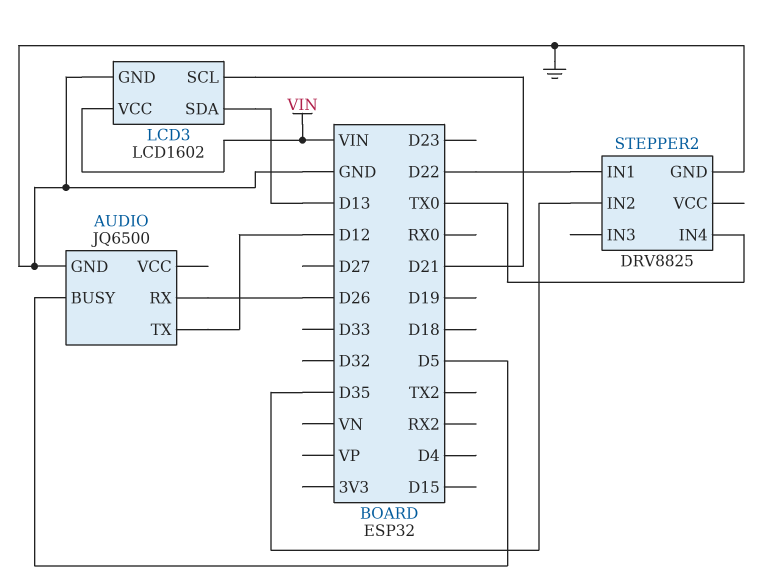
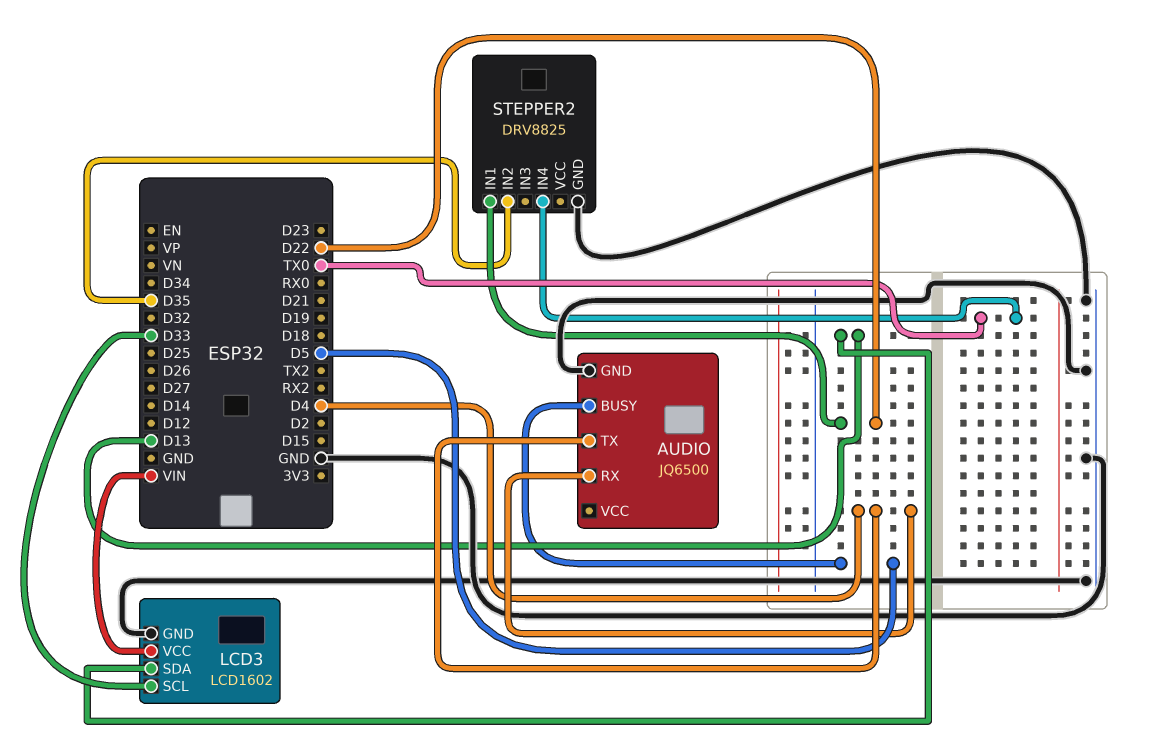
AUDIO pin RX: D26 -> D4
AUDIO pin TX: D12 -> D4
LCD3 pin SCL: D21 -> D33

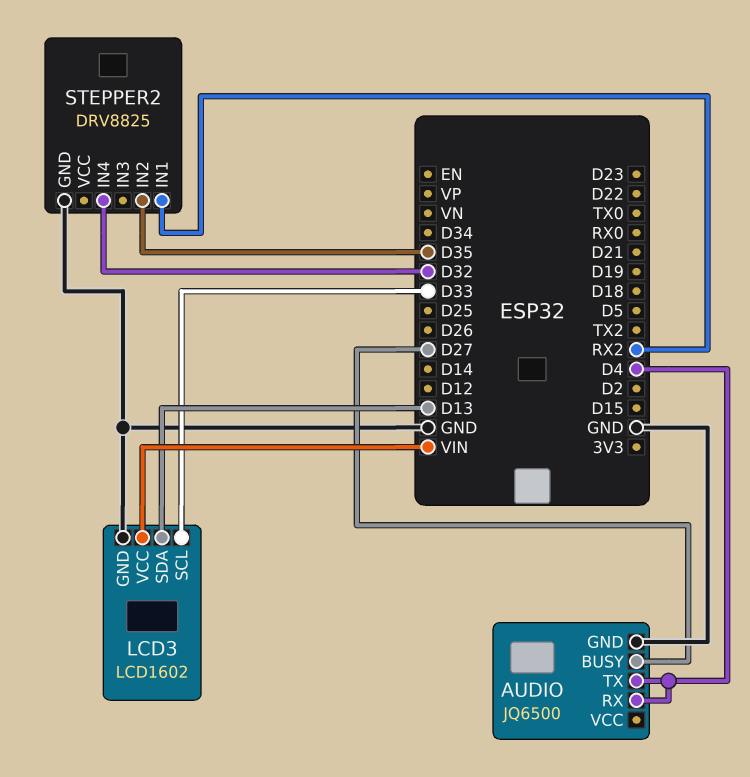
AUDIO pin BUSY: D5 -> D27
STEPPER2 pin IN1: D22 -> RX2
STEPPER2 pin IN4: TX0 -> D32

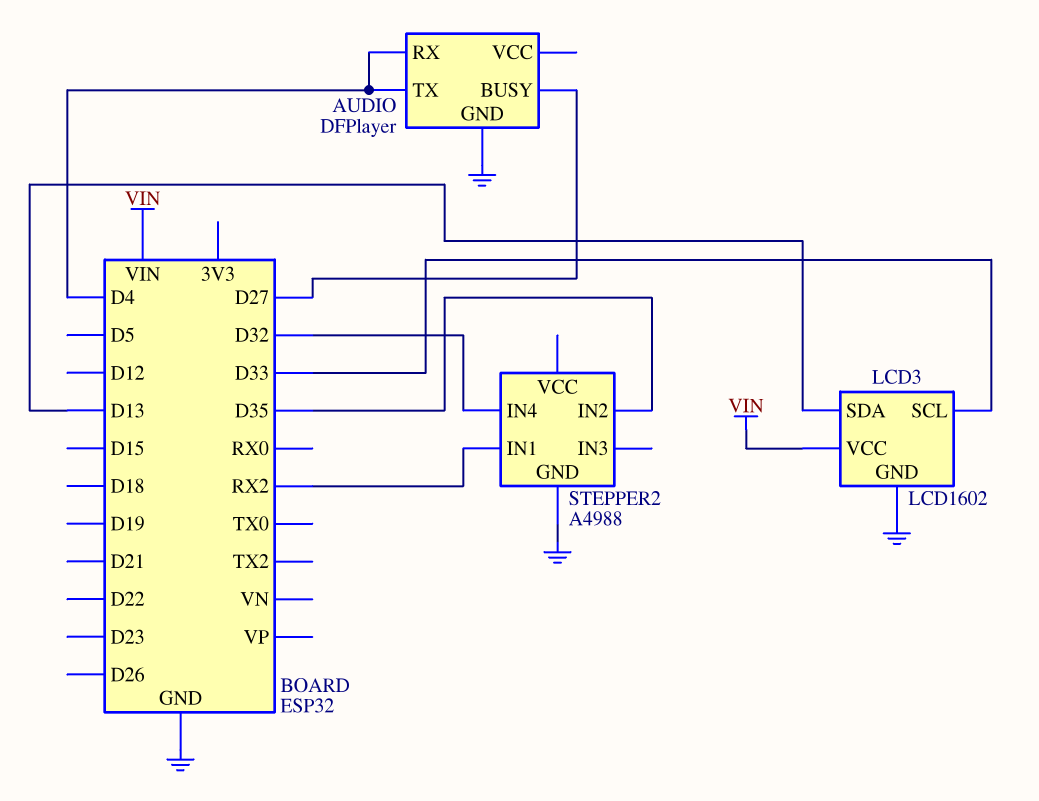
AUDIO: JQ6500 -> DFPlayer
STEPPER2: DRV8825 -> A4988

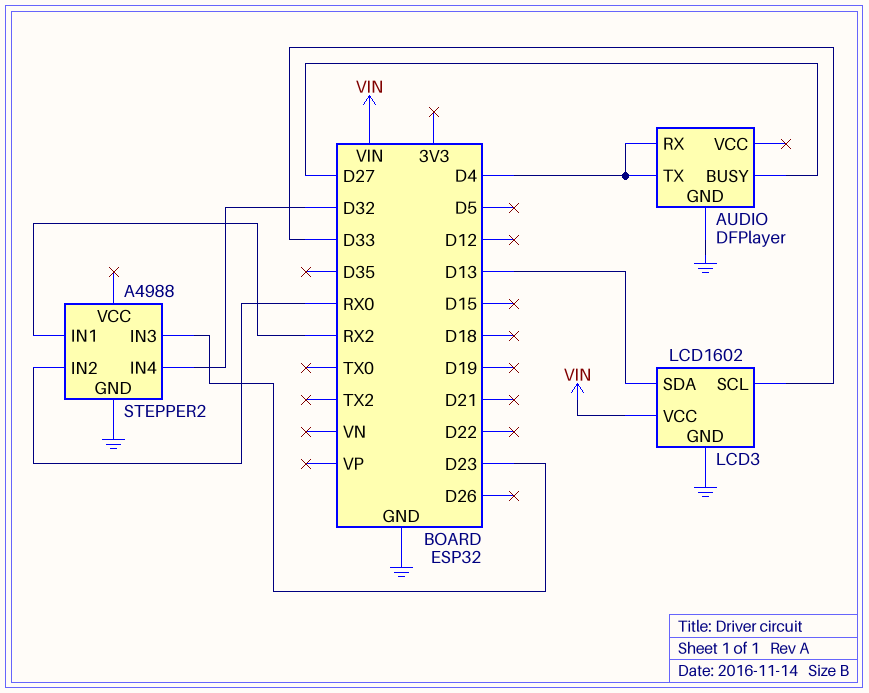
STEPPER2 pin IN2: D35 -> RX0
STEPPER2 pin IN3: none -> D23

